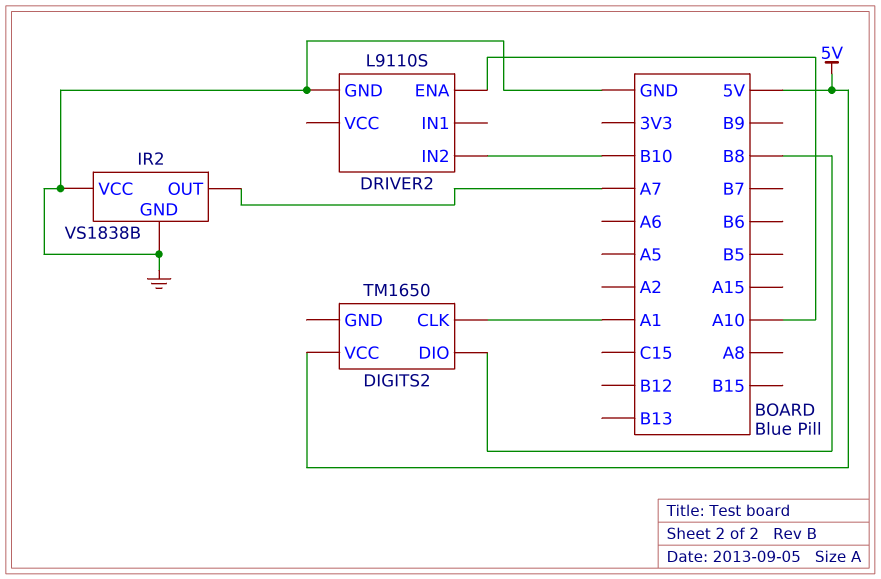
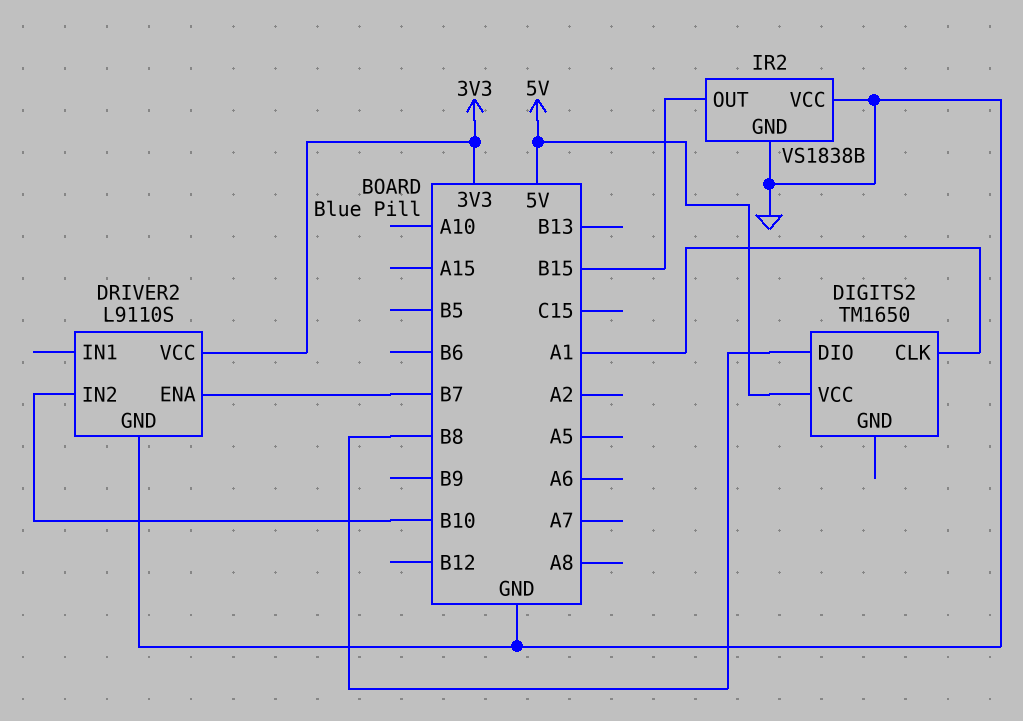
DRIVER2 pin ENA: A10 -> B7
DRIVER2 pin VCC: none -> 3V3
IR2 pin OUT: A7 -> B15

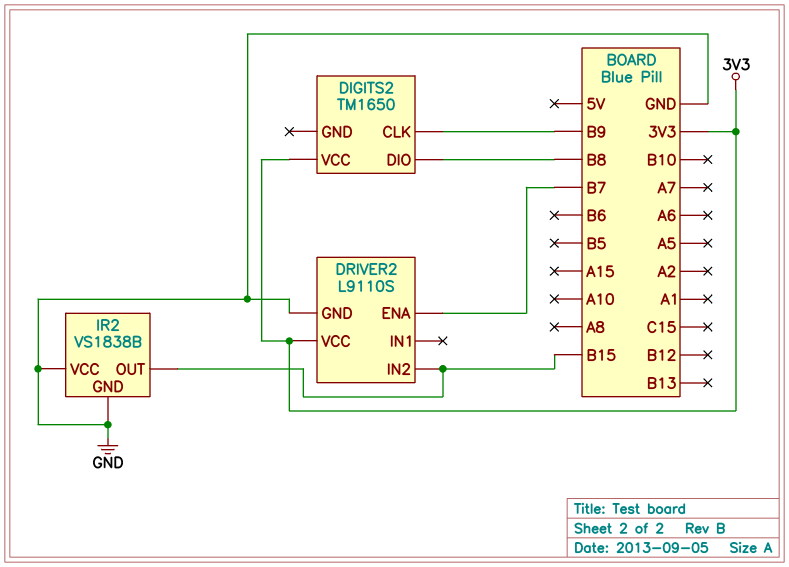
DIGITS2 pin CLK: A1 -> B9
DIGITS2 pin VCC: 5V -> 3V3
DRIVER2 pin IN2: B10 -> B15

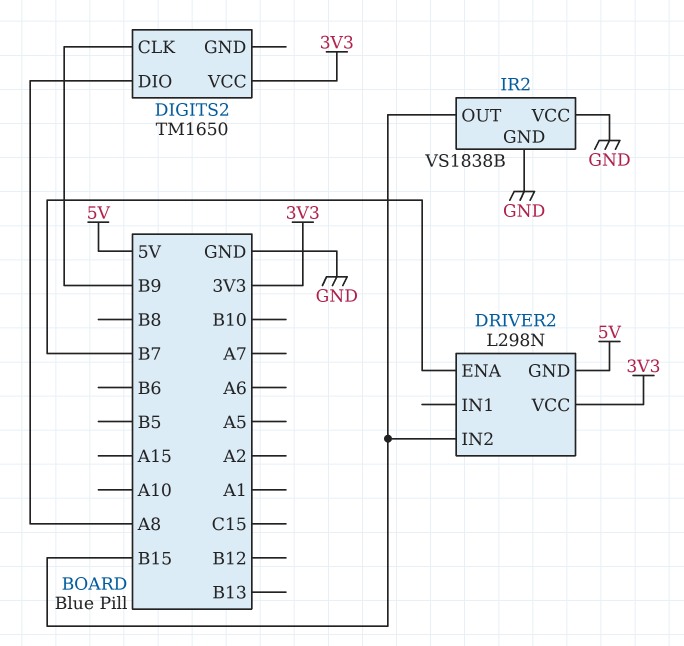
DIGITS2 pin DIO: B8 -> A8
DRIVER2: L9110S -> L298N
DRIVER2 pin GND: GND -> 5V

